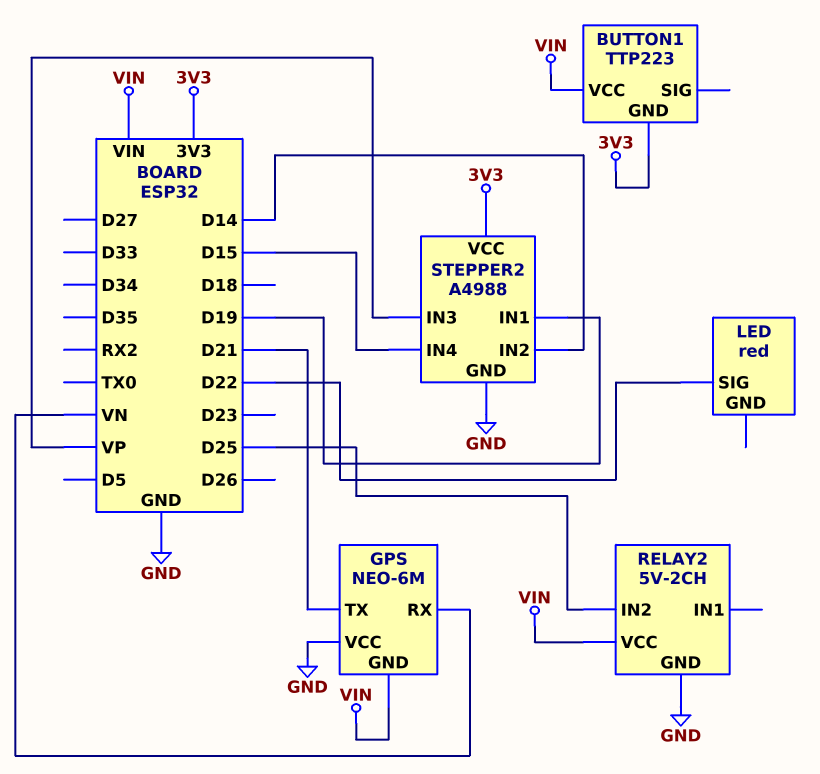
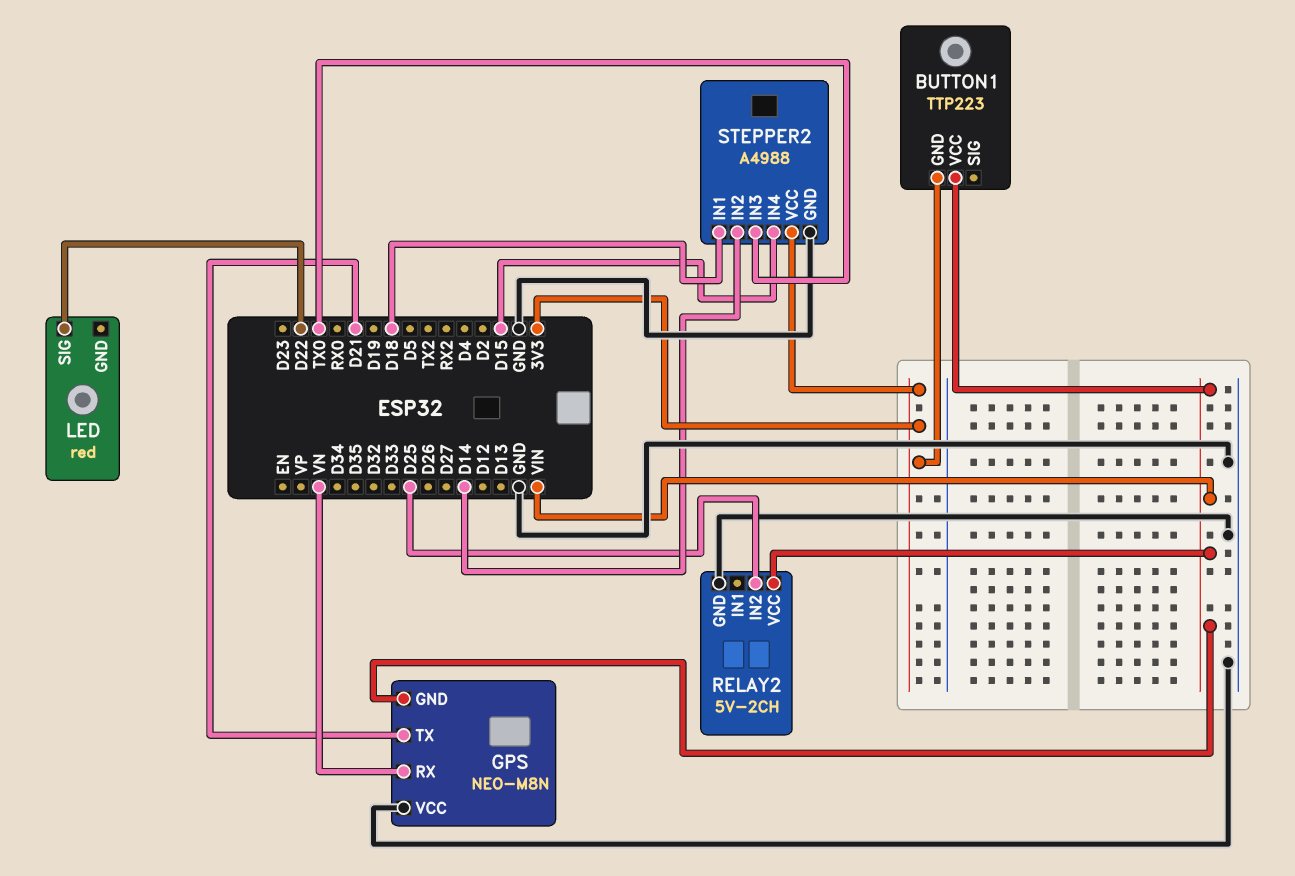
GPS: NEO-6M -> NEO-M8N
STEPPER2 pin IN1: D19 -> D18
STEPPER2 pin IN3: VP -> TX0

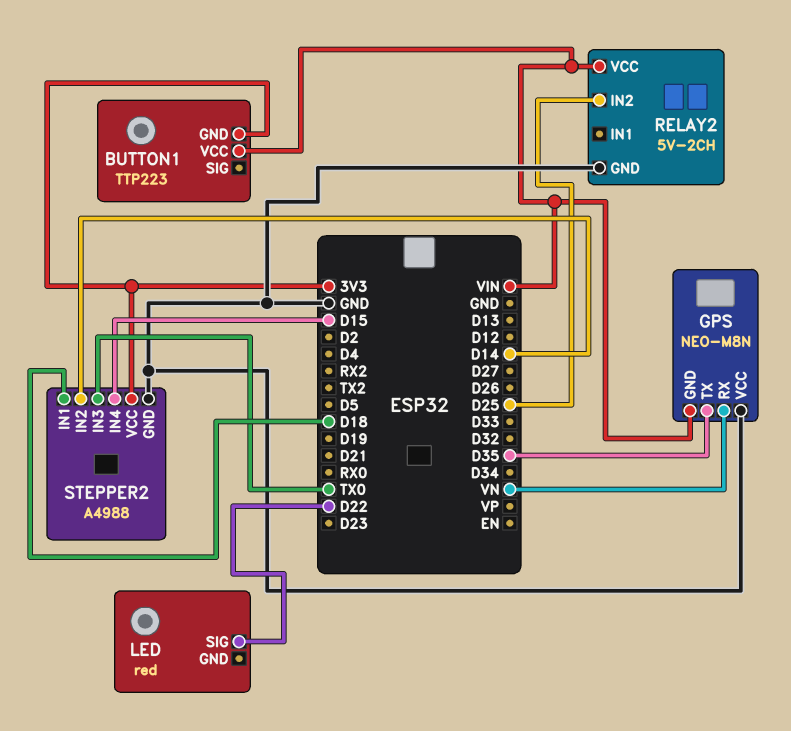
GPS pin TX: D21 -> D35

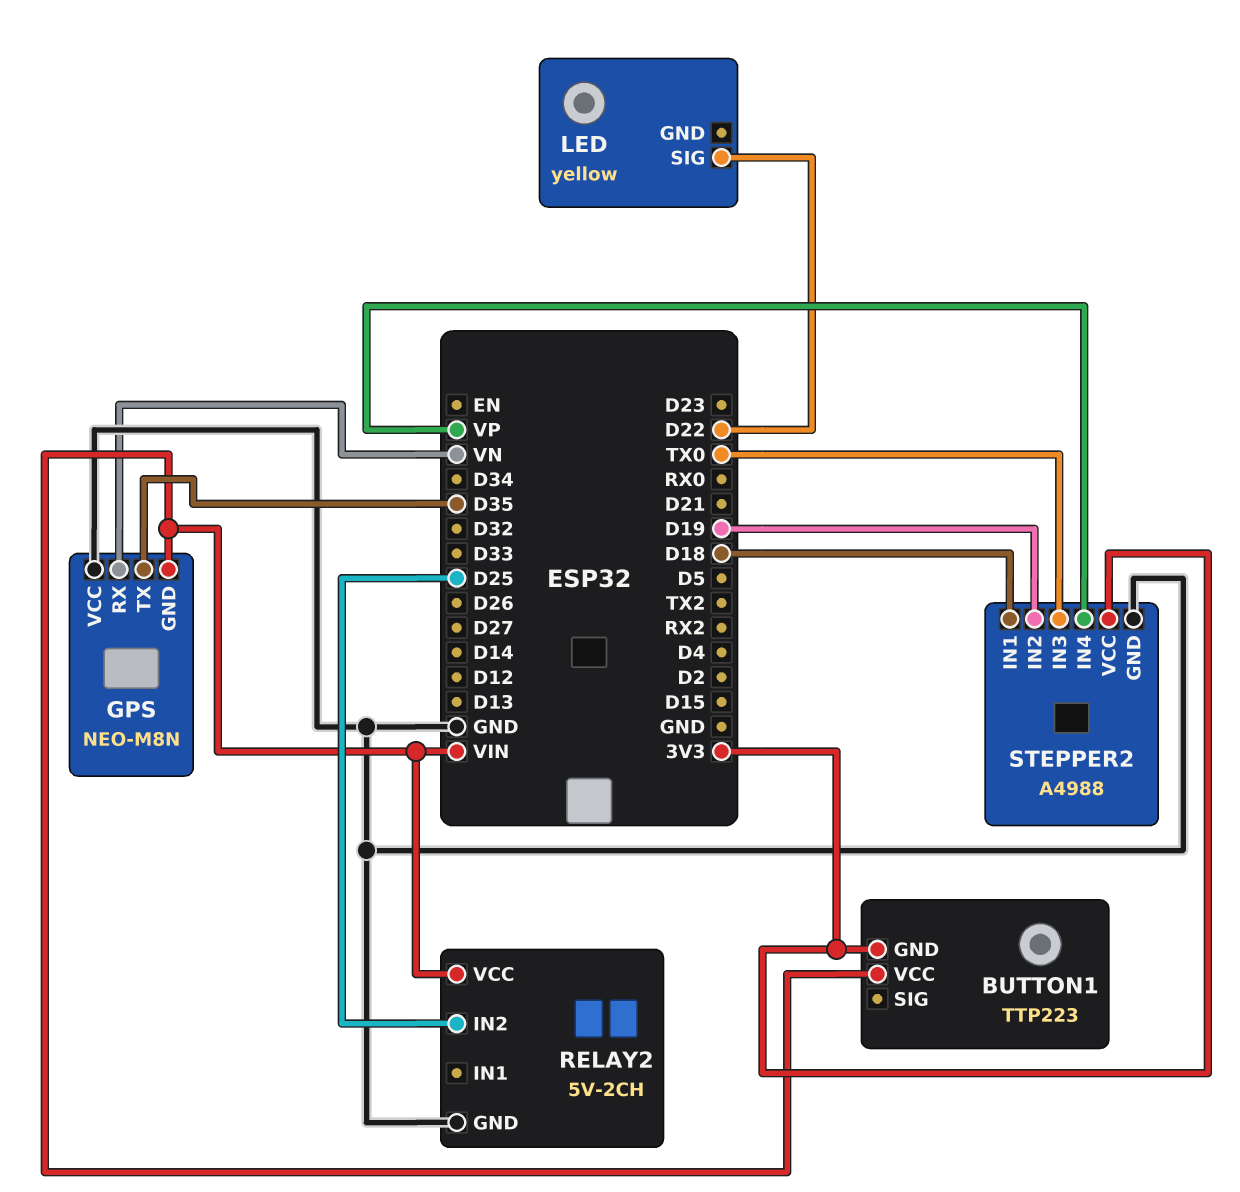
LED: red -> yellow
STEPPER2 pin IN2: D14 -> D19
STEPPER2 pin IN4: D15 -> VP

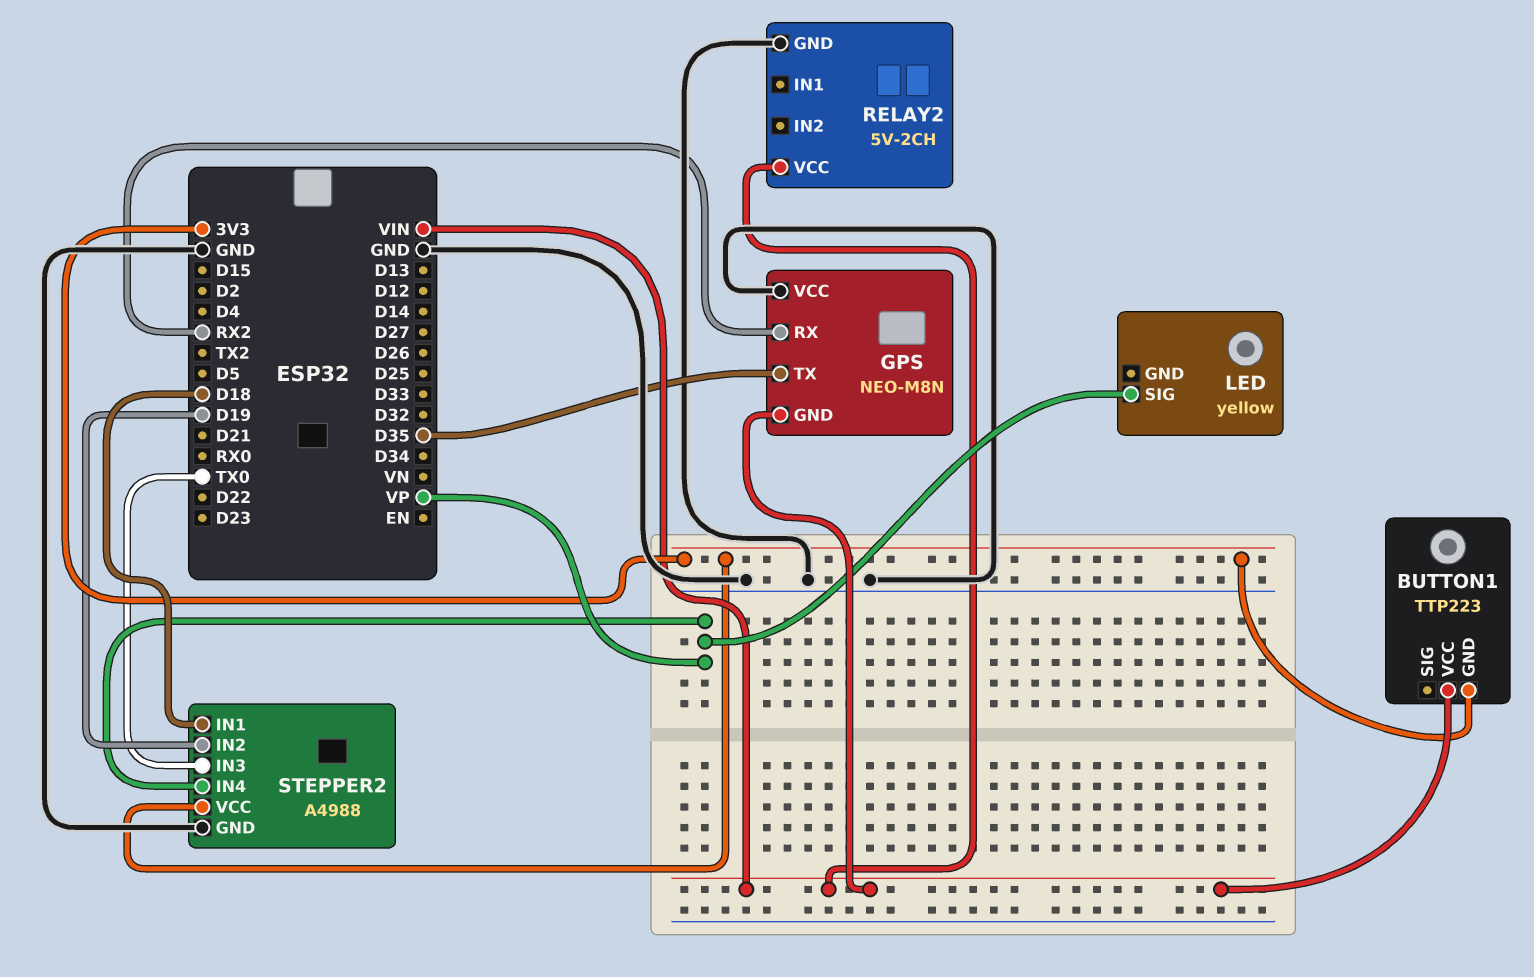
GPS pin RX: VN -> RX2
LED pin SIG: D22 -> VP
RELAY2 pin IN2: D25 -> none

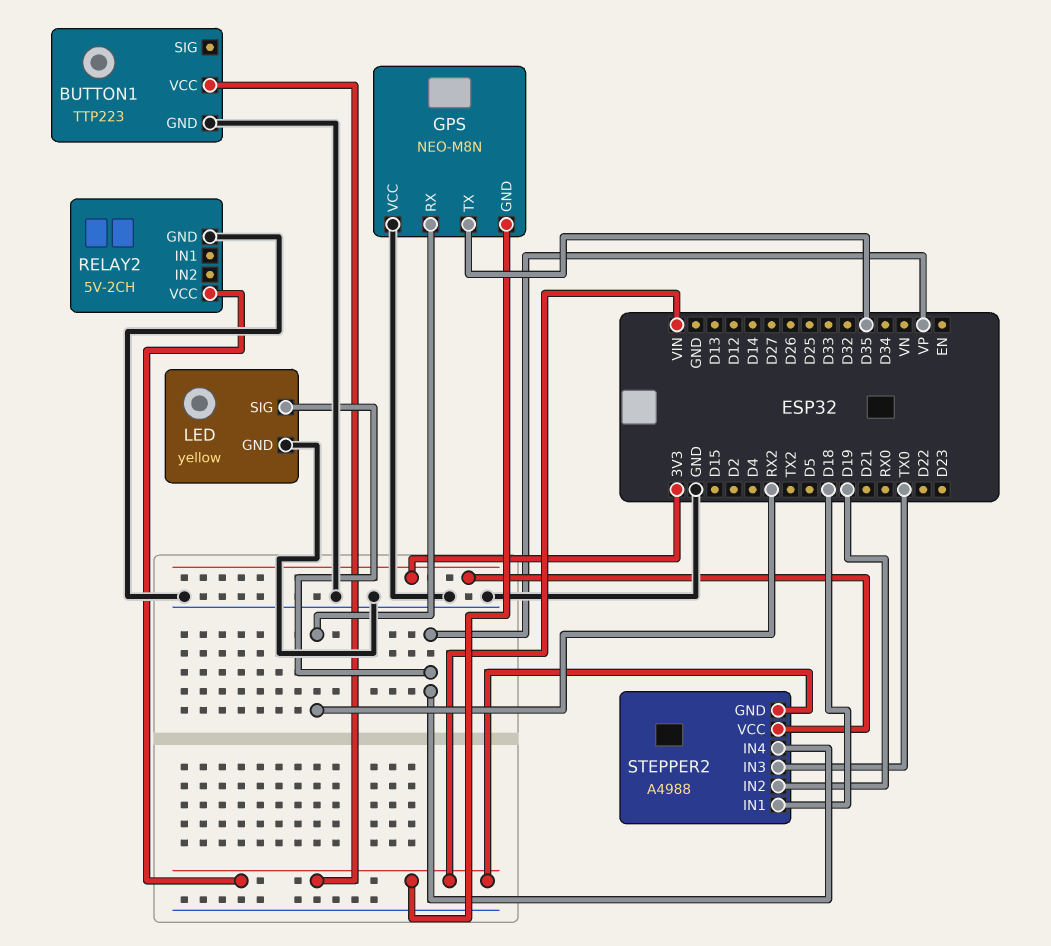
BUTTON1 pin GND: 3V3 -> GND
LED pin GND: none -> GND
STEPPER2 pin GND: GND -> VIN

